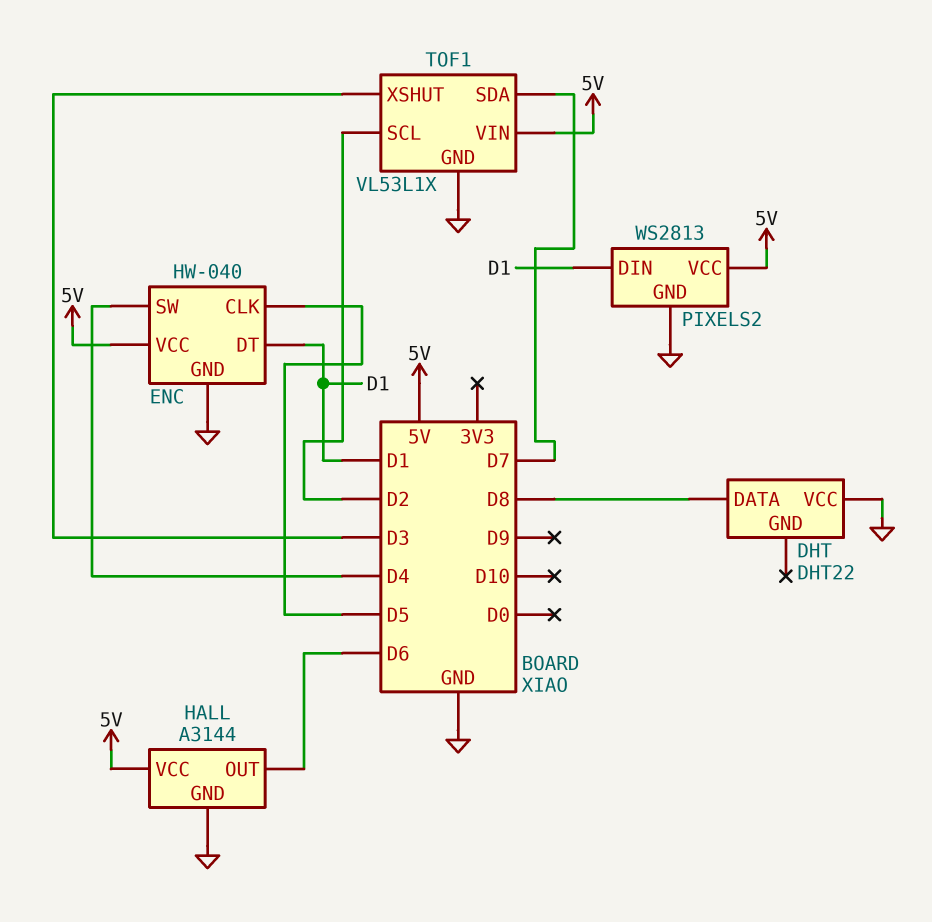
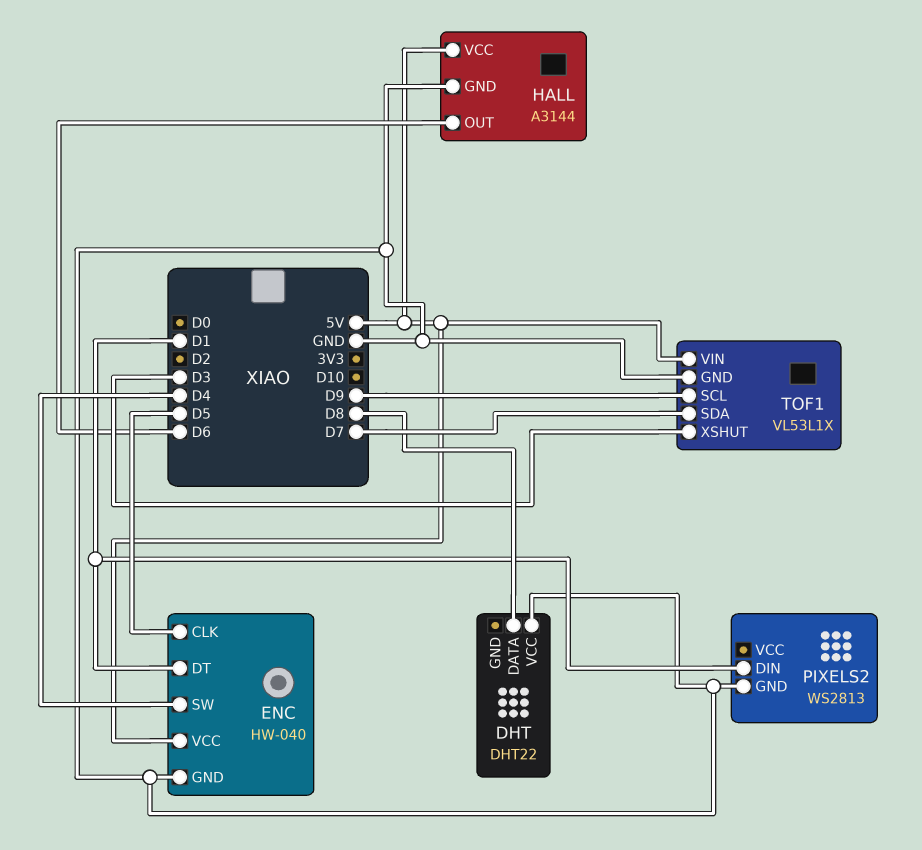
PIXELS2 pin VCC: 5V -> none
TOF1 pin SCL: D2 -> D9

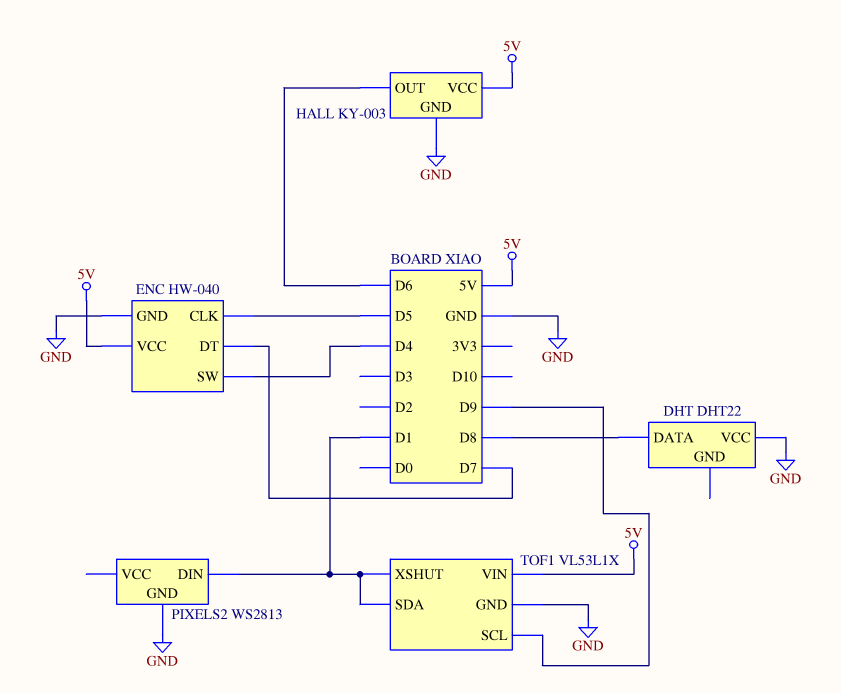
ENC pin DT: D1 -> D7
HALL: A3144 -> KY-003
TOF1 pin SDA: D7 -> D1
TOF1 pin XSHUT: D3 -> D1

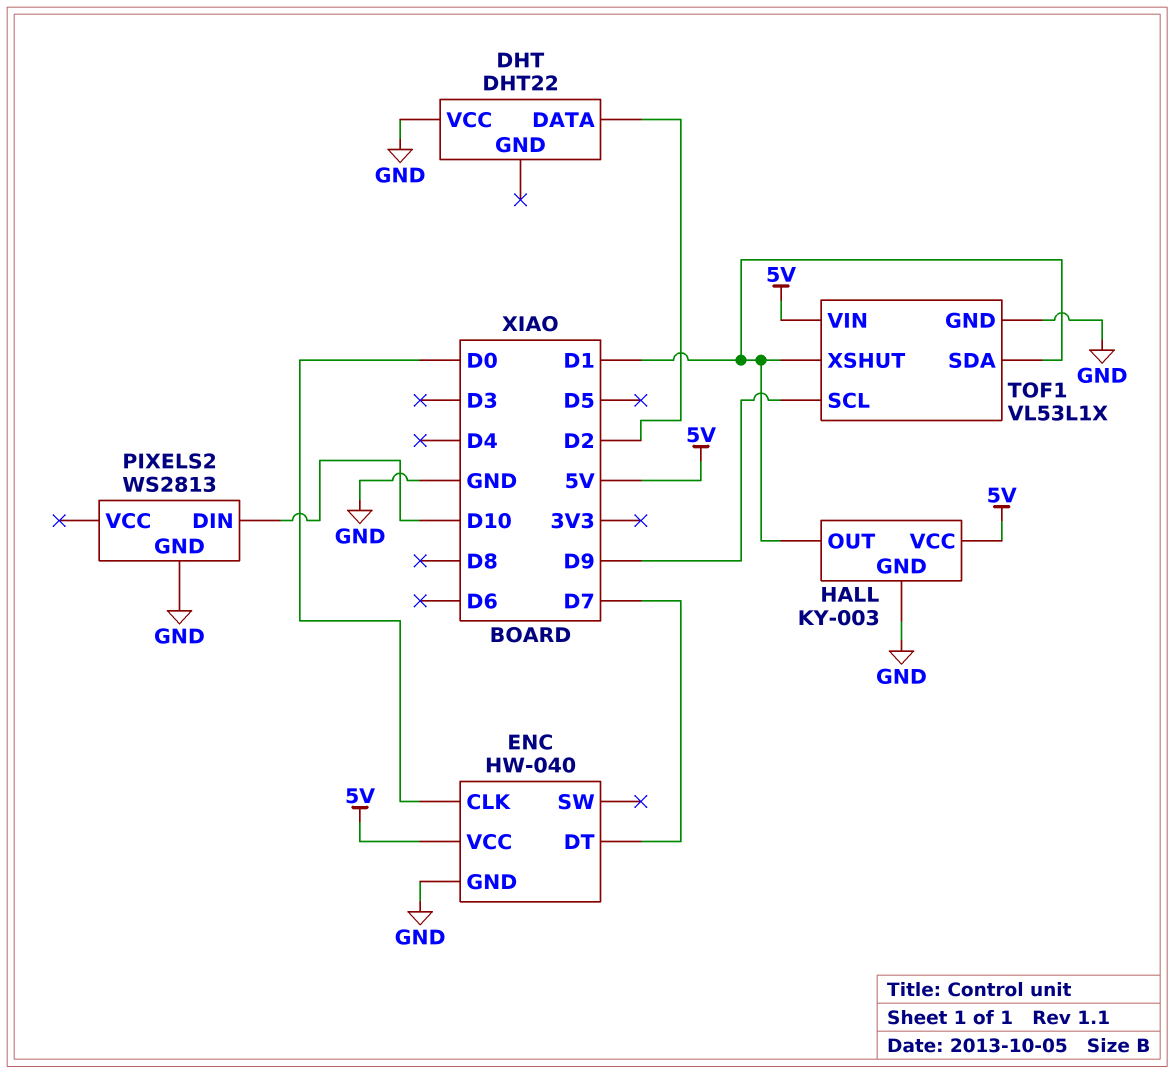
DHT pin DATA: D8 -> D2
ENC pin CLK: D5 -> D0
ENC pin SW: D4 -> none
HALL pin OUT: D6 -> D1
PIXELS2 pin DIN: D1 -> D10

